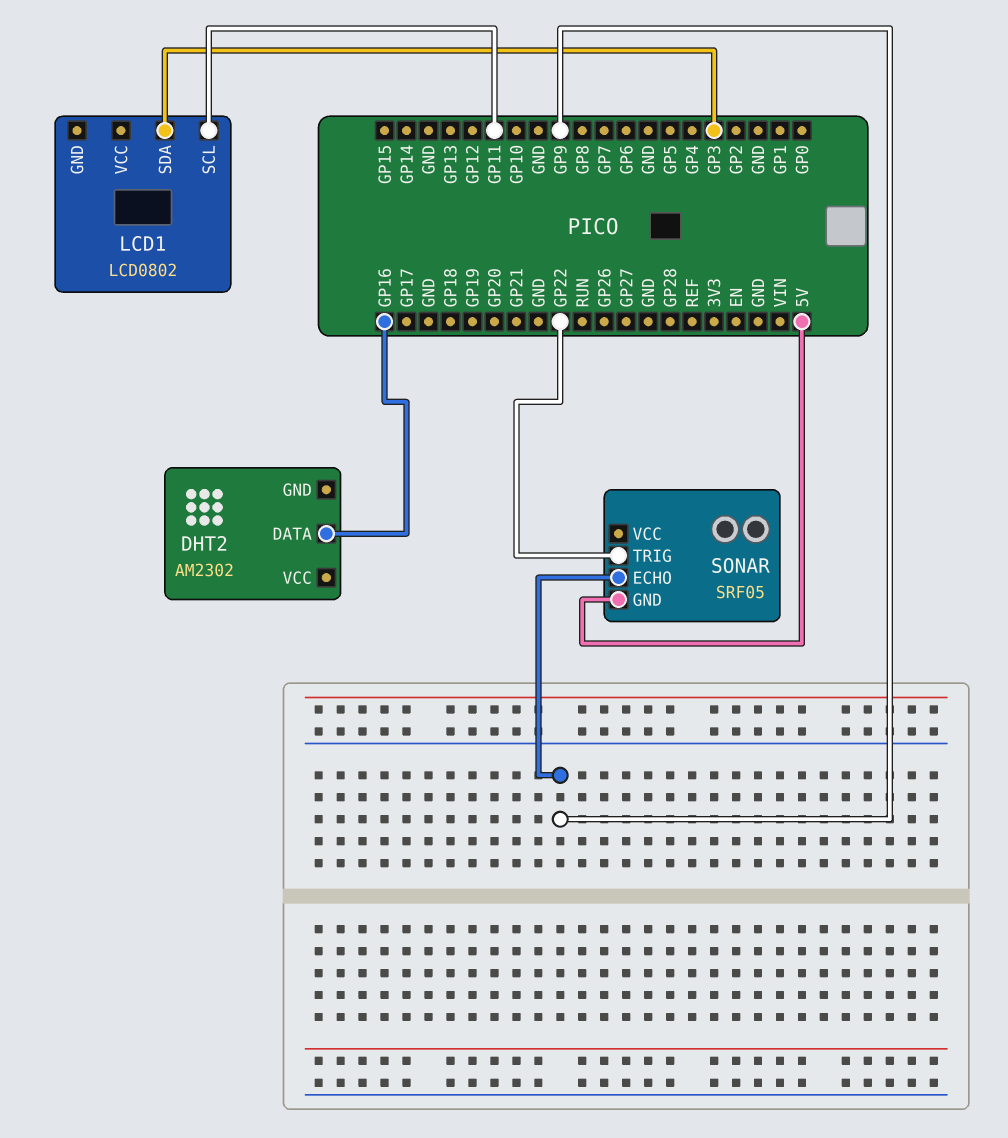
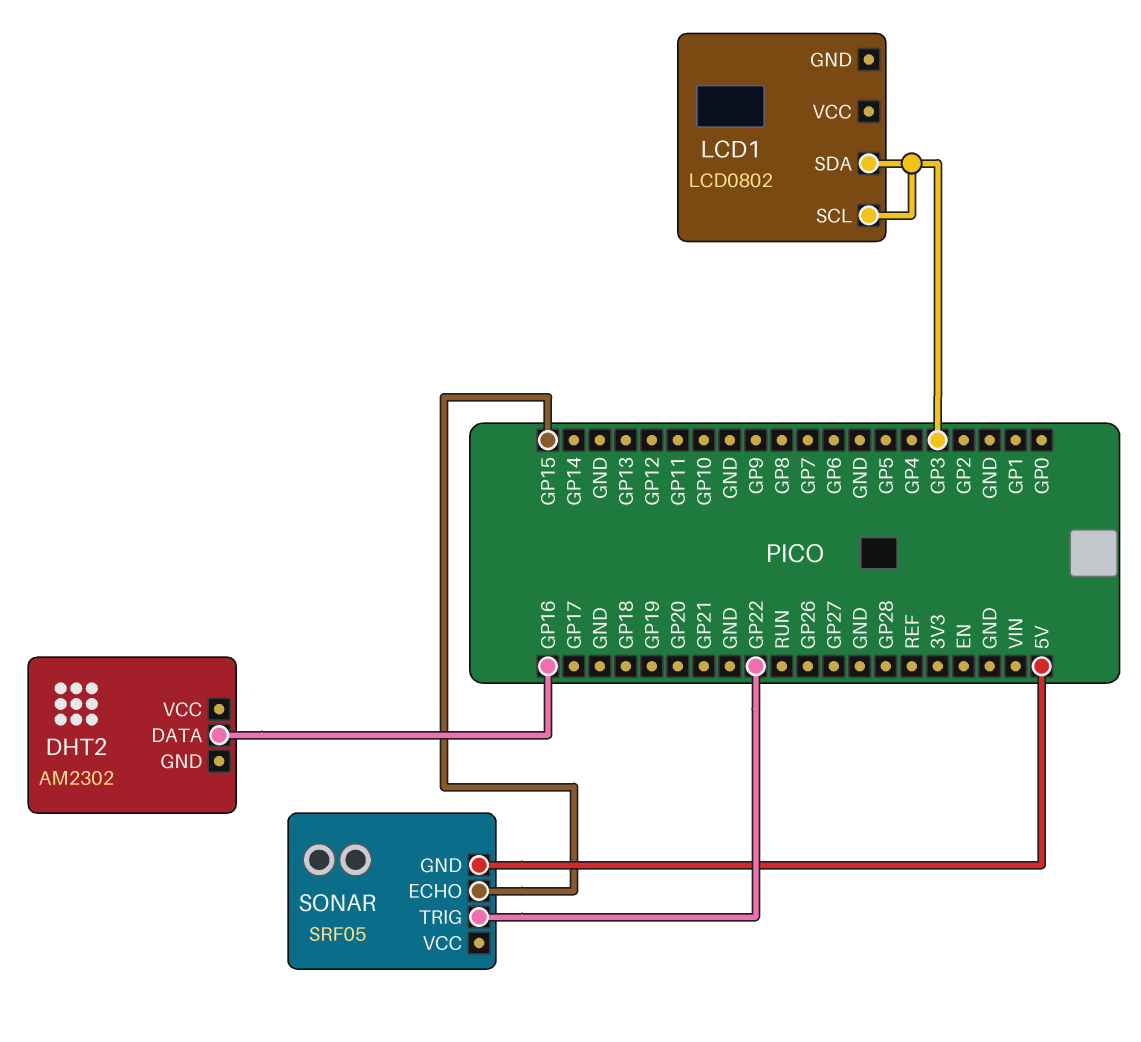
LCD1 pin SCL: GP11 -> GP3
SONAR pin ECHO: GP9 -> GP15

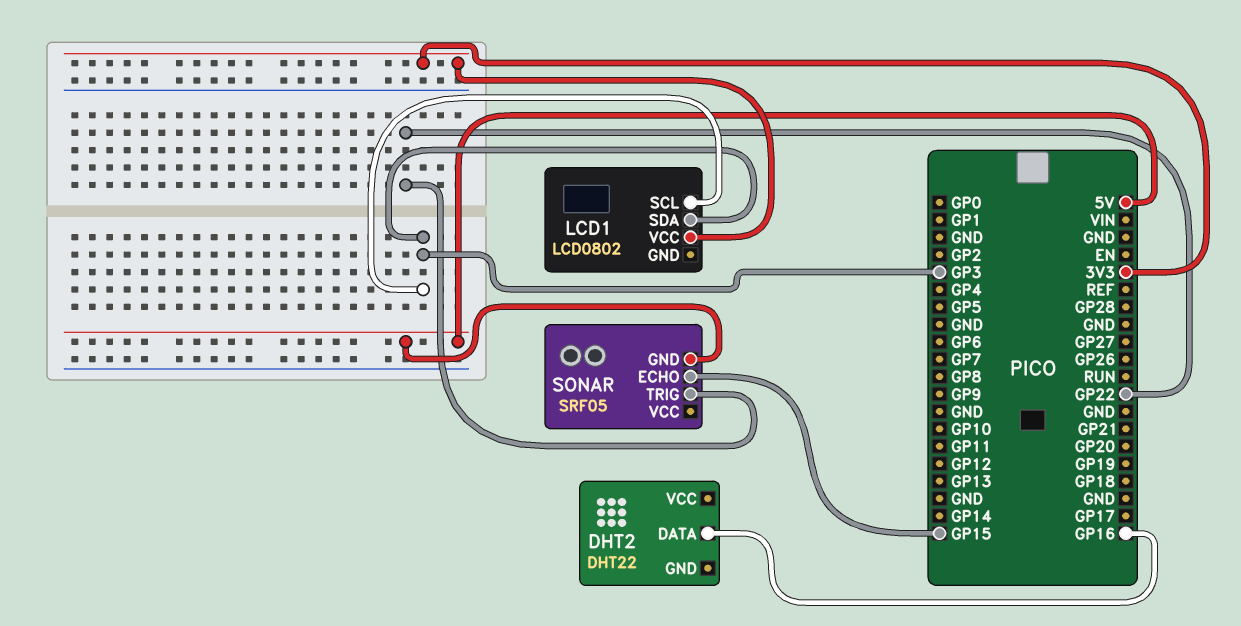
DHT2: AM2302 -> DHT22
LCD1 pin VCC: none -> 3V3

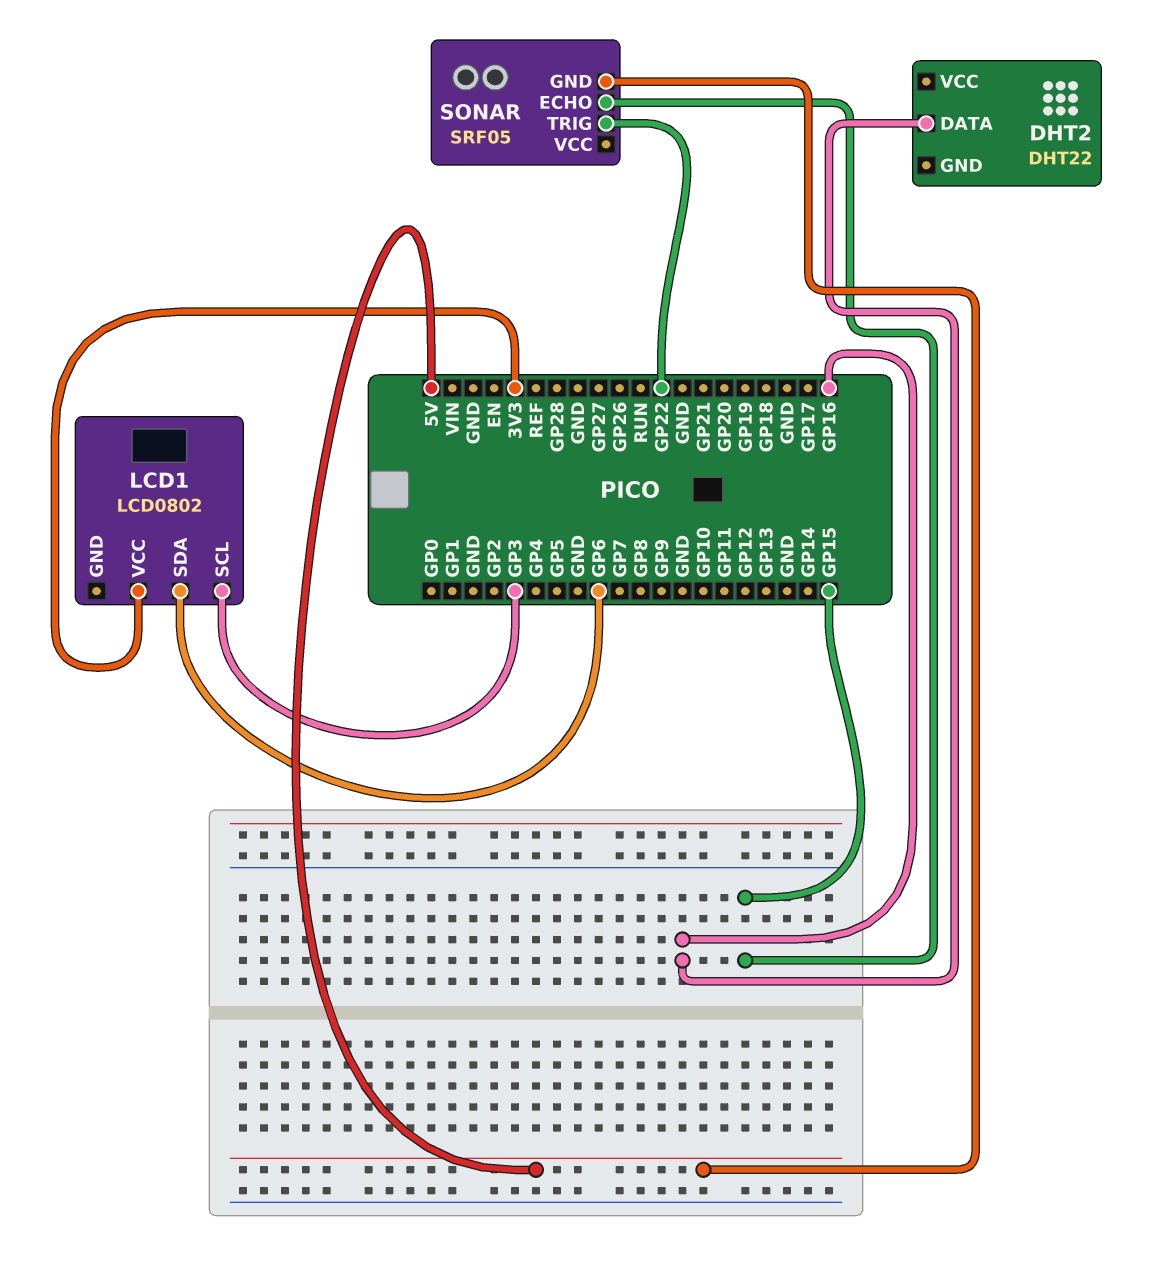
LCD1 pin SDA: GP3 -> GP6

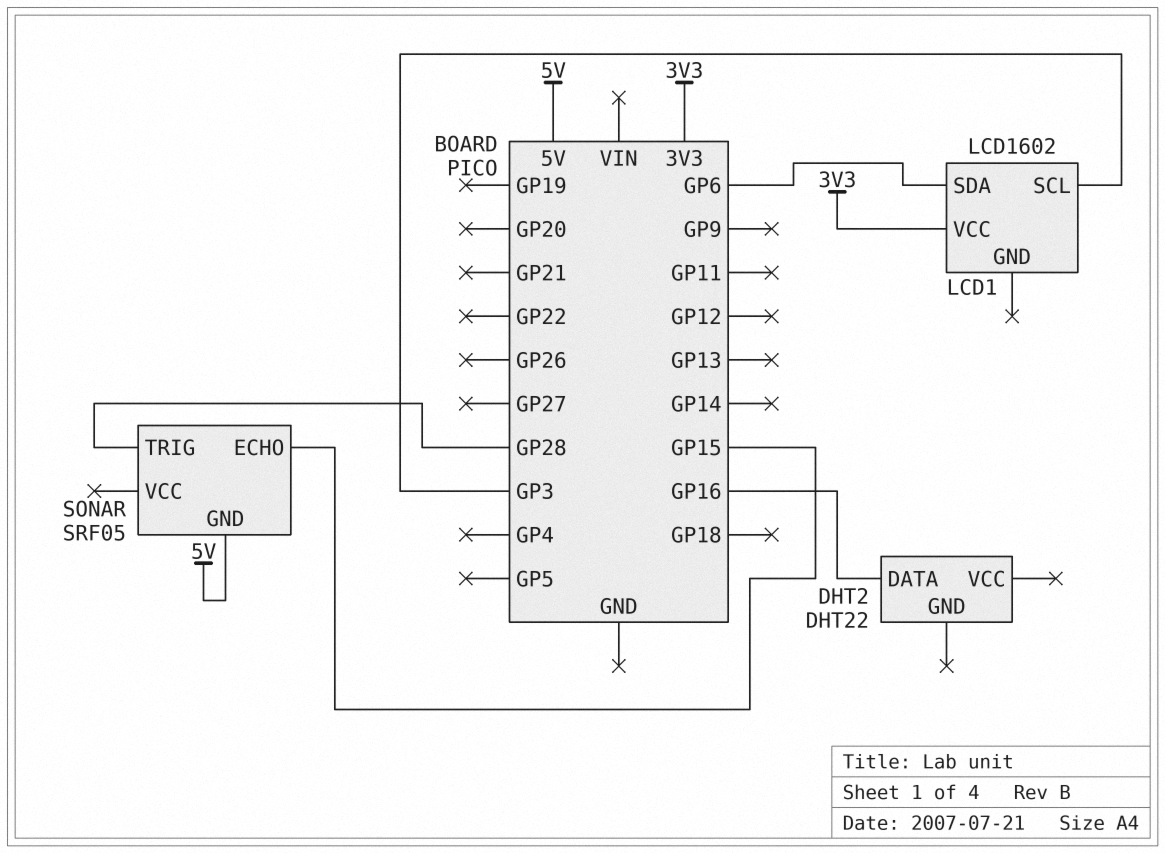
LCD1: LCD0802 -> LCD1602
SONAR pin TRIG: GP22 -> GP28

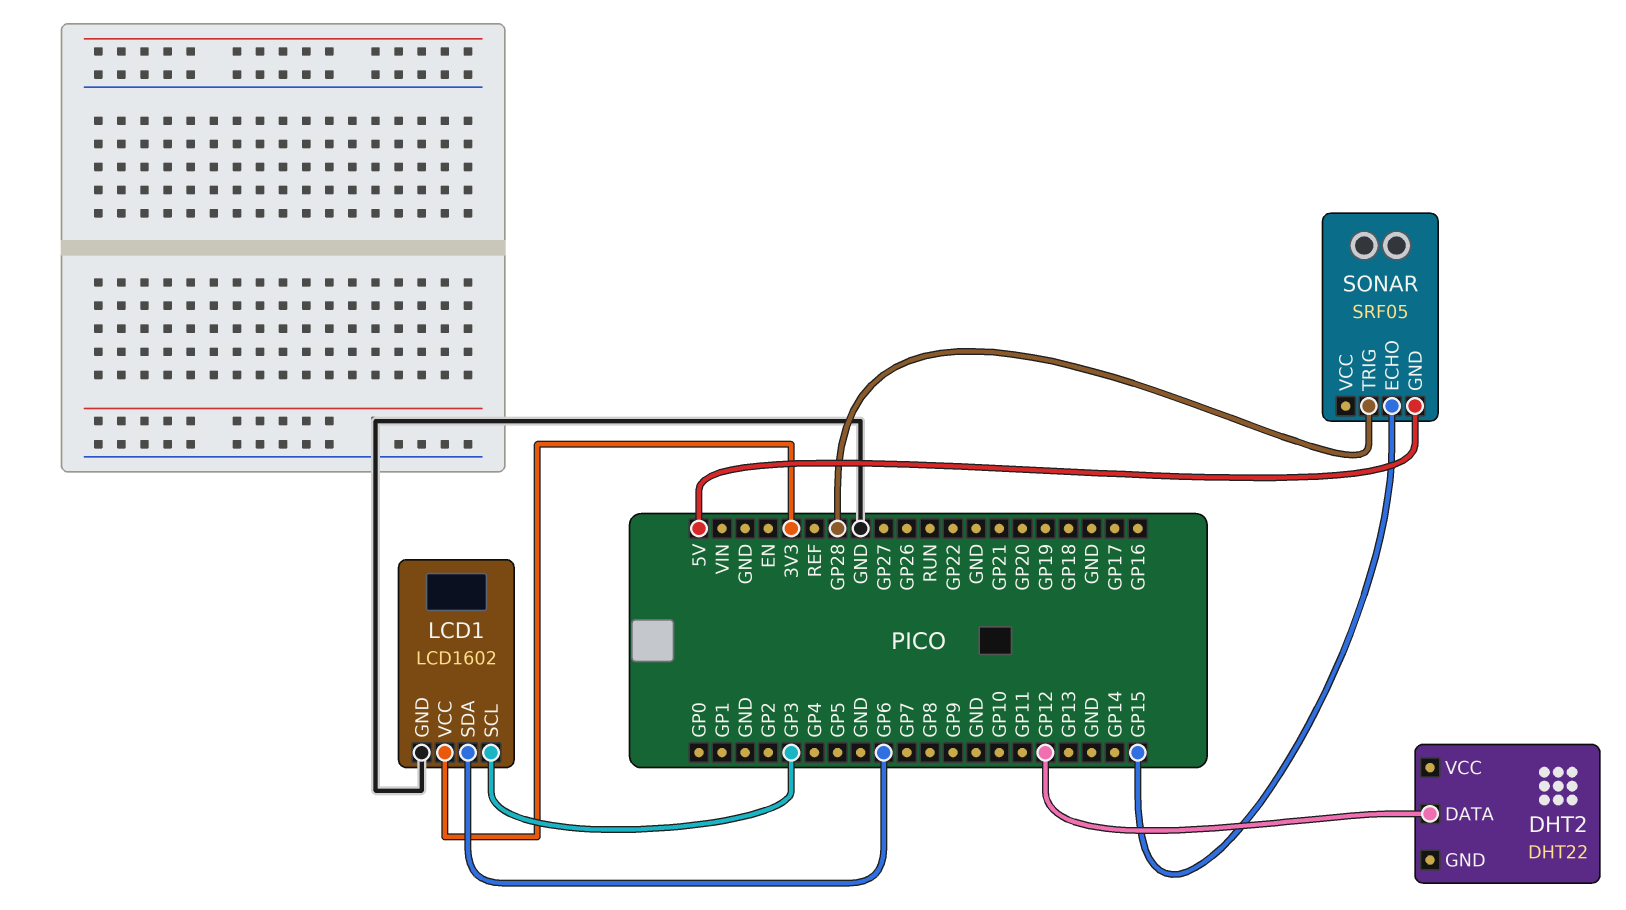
DHT2 pin DATA: GP16 -> GP12
LCD1 pin GND: none -> GND

